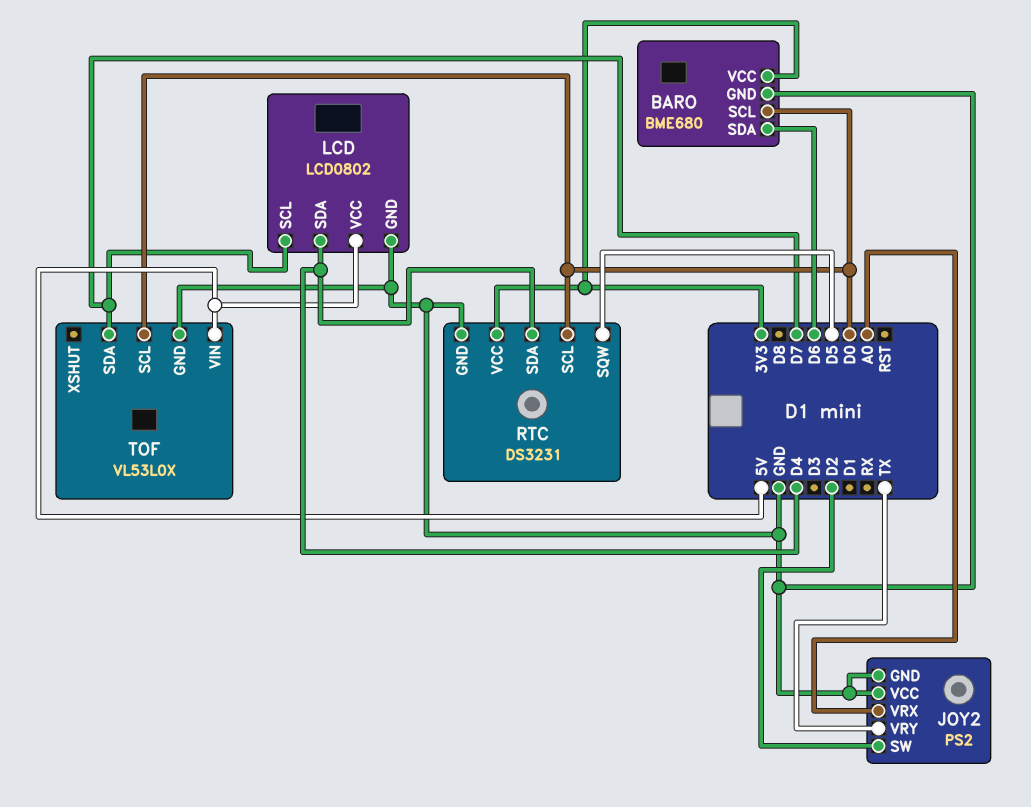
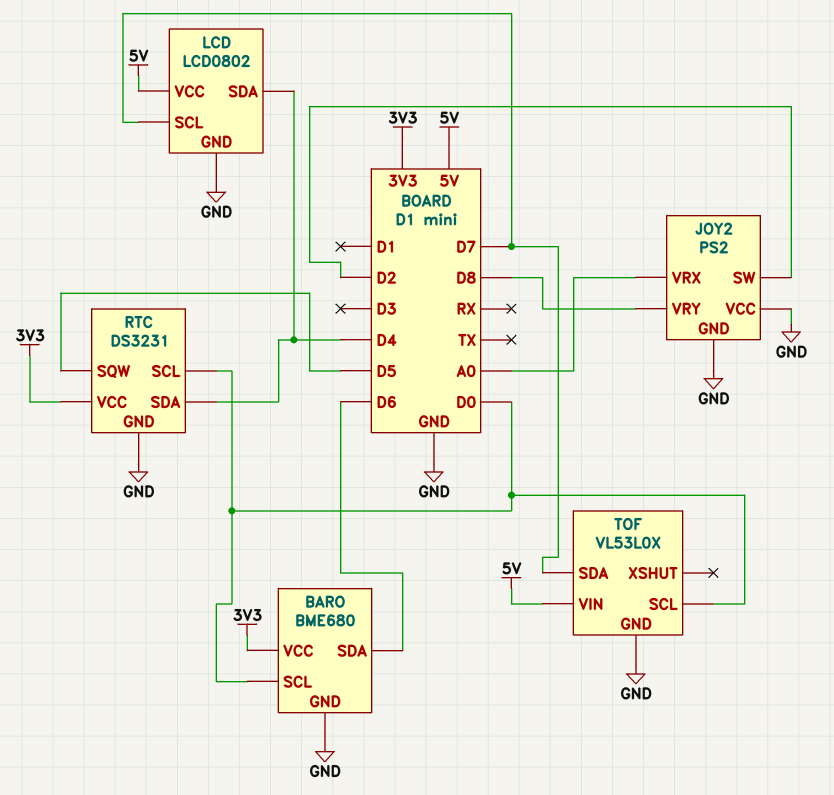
JOY2 pin VRY: TX -> D8

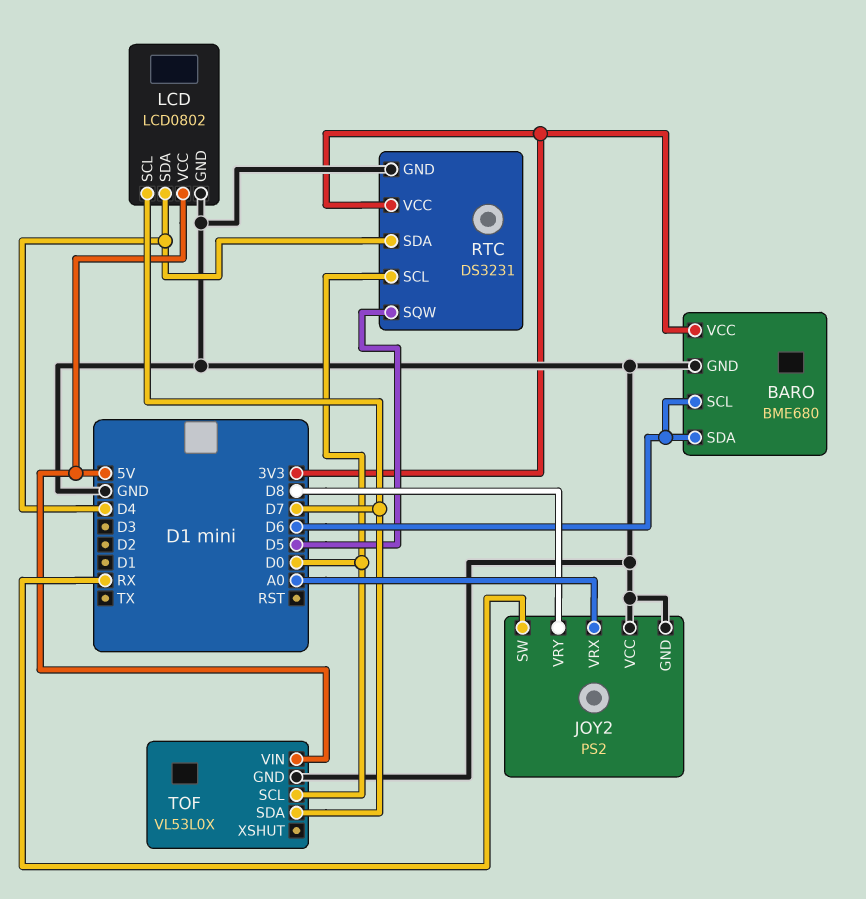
BARO pin SCL: D0 -> D6
JOY2 pin SW: D2 -> RX

